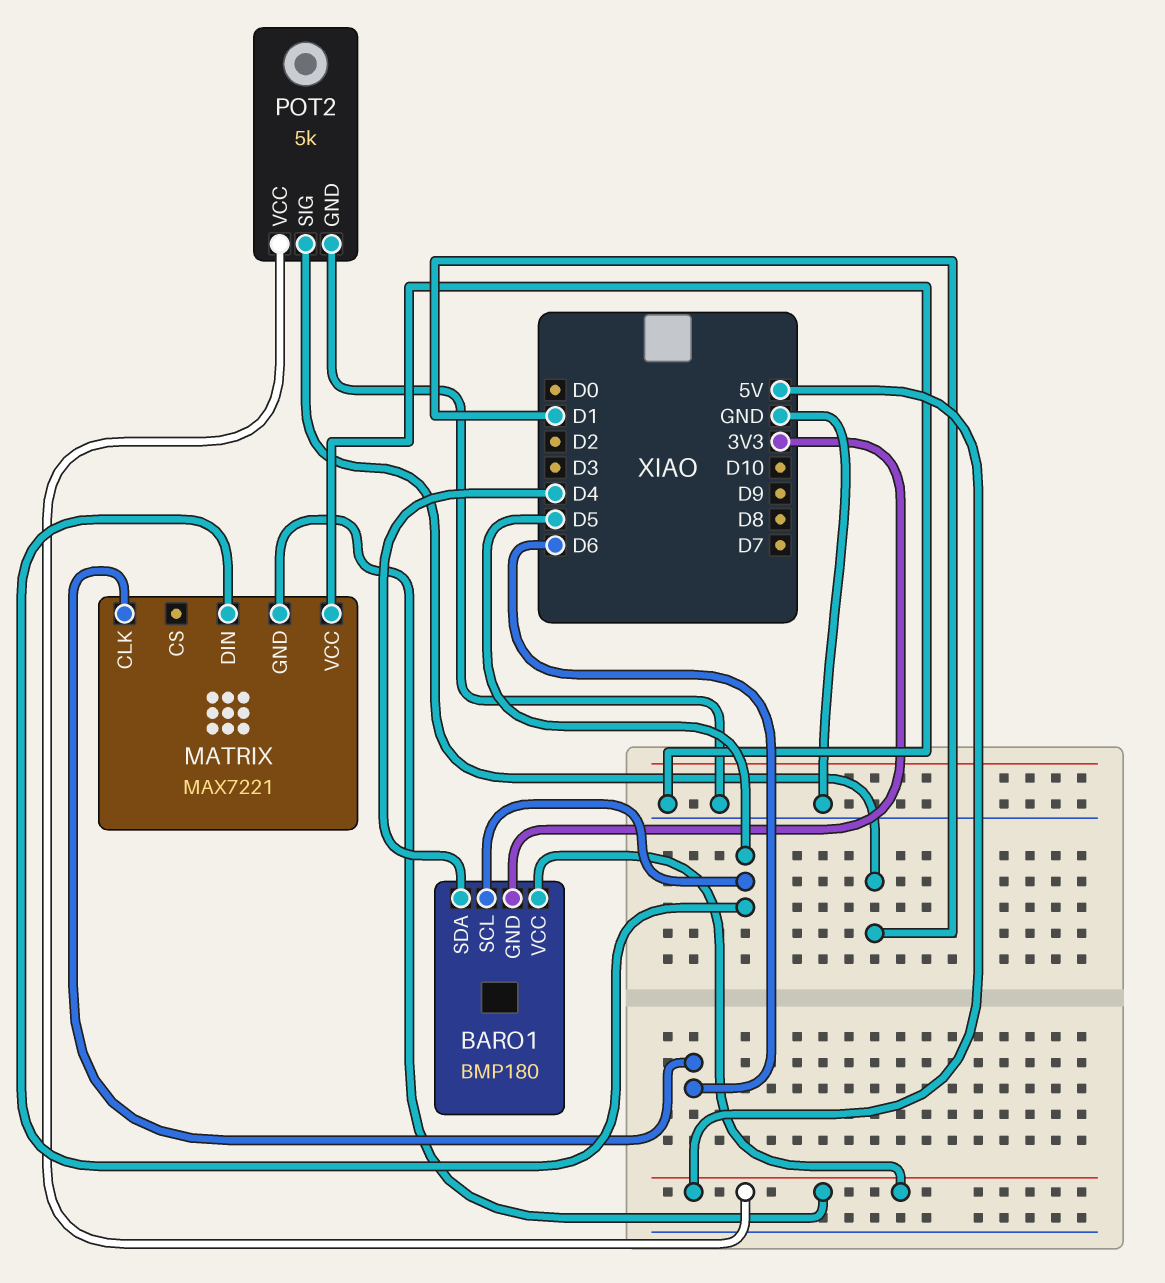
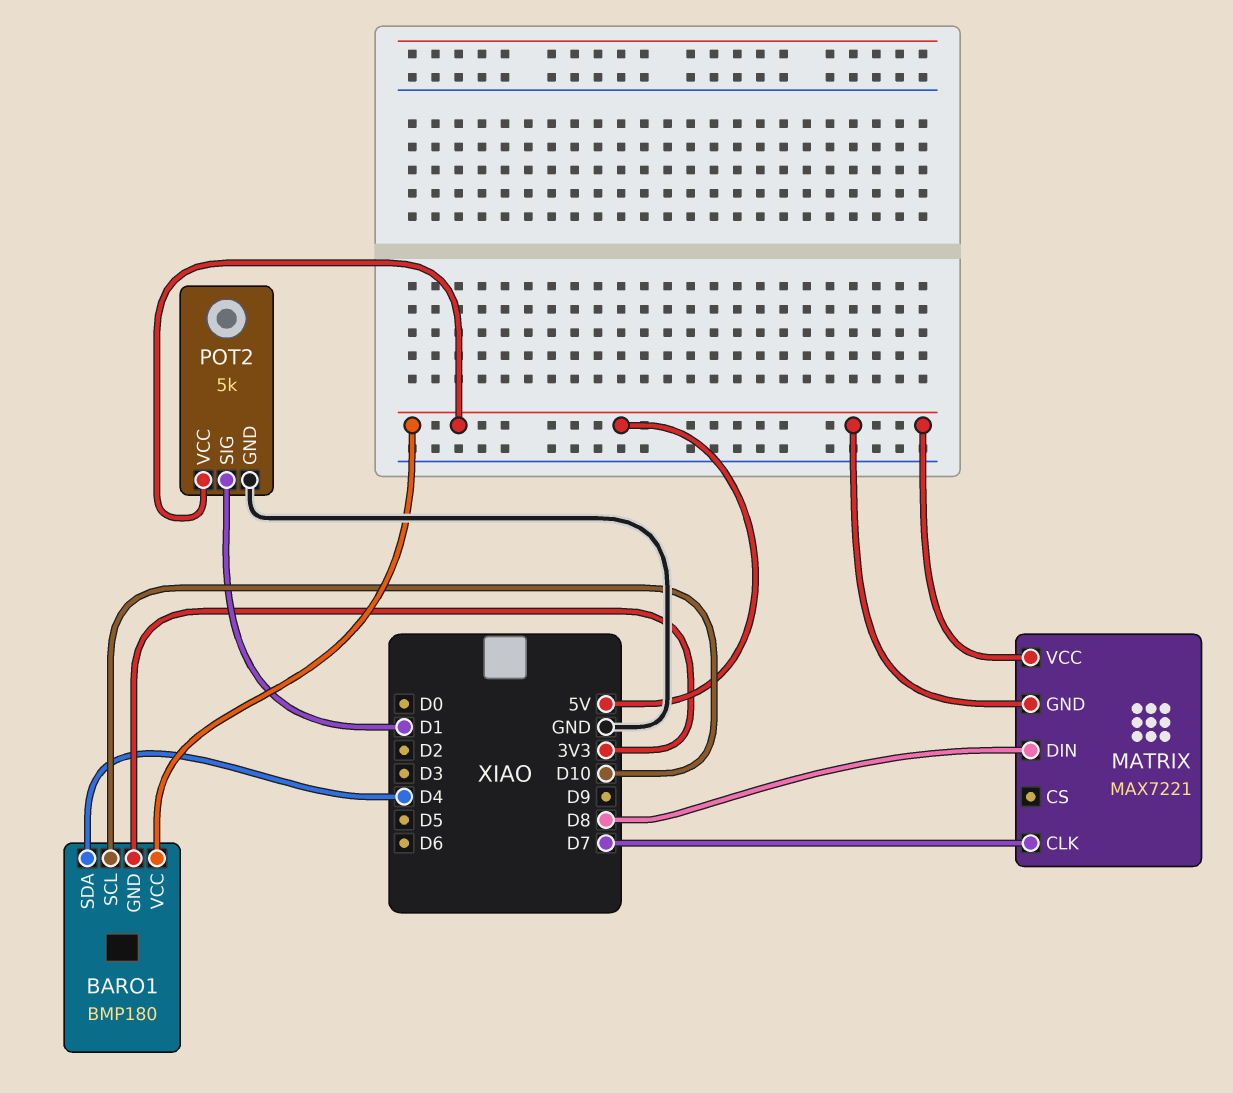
BARO1 pin SCL: D5 -> D10
MATRIX pin CLK: D6 -> D7
MATRIX pin DIN: D5 -> D8
MATRIX pin VCC: GND -> 5V

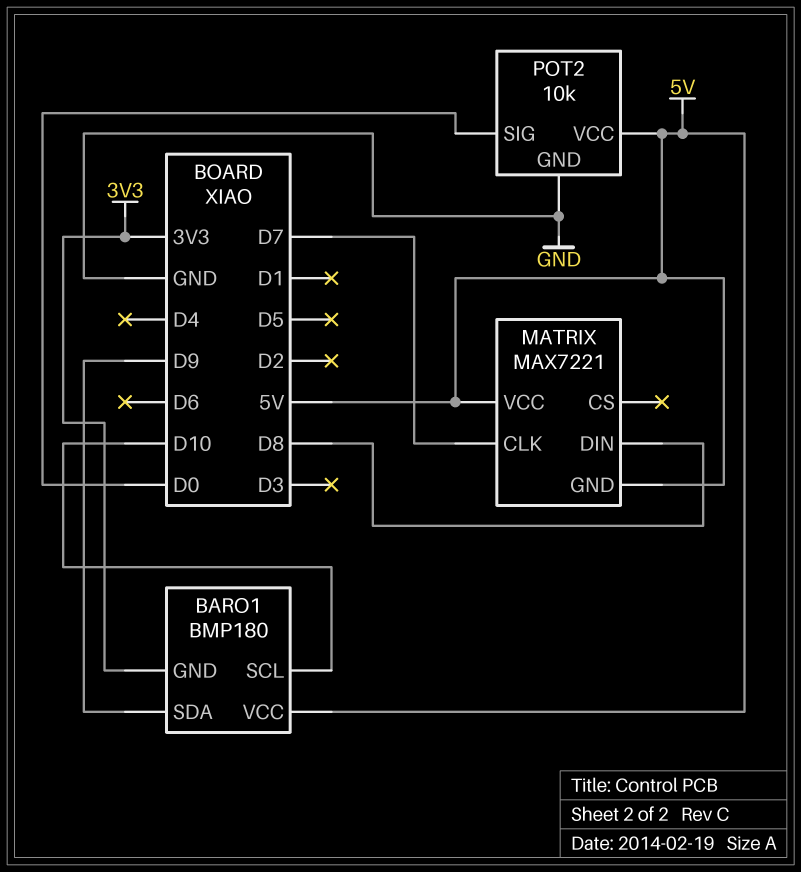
BARO1 pin SDA: D4 -> D9
POT2: 5k -> 10k
POT2 pin SIG: D1 -> D0

